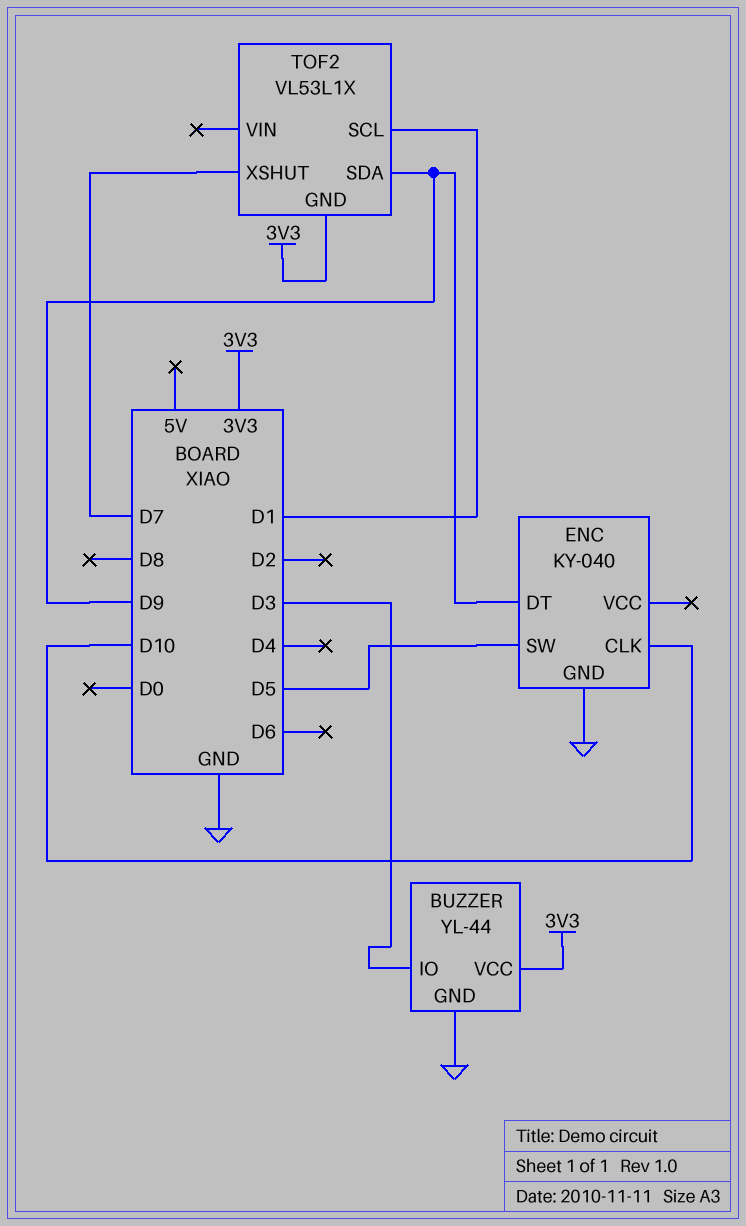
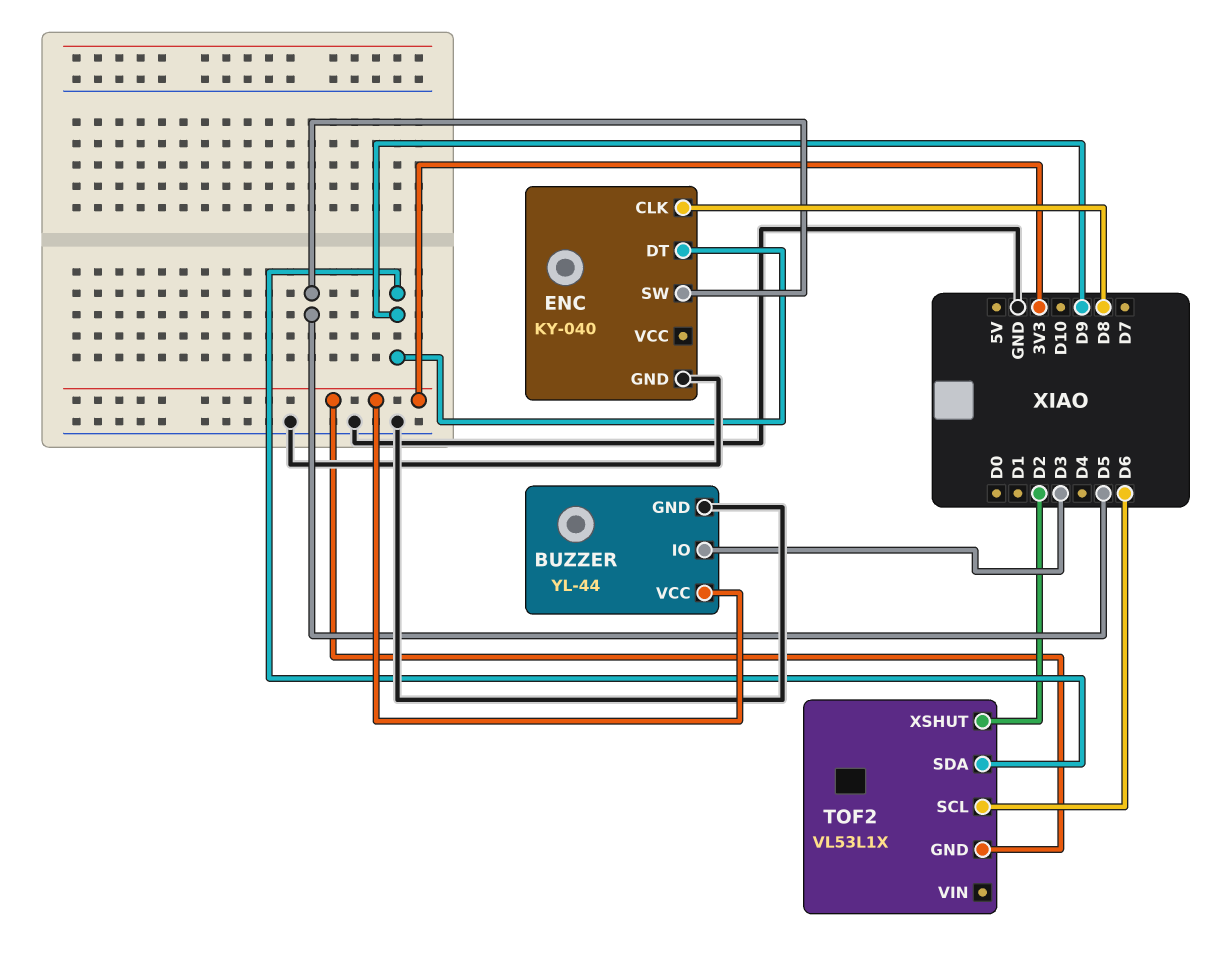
ENC pin CLK: D10 -> D8
TOF2 pin SCL: D1 -> D6
TOF2 pin XSHUT: D7 -> D2

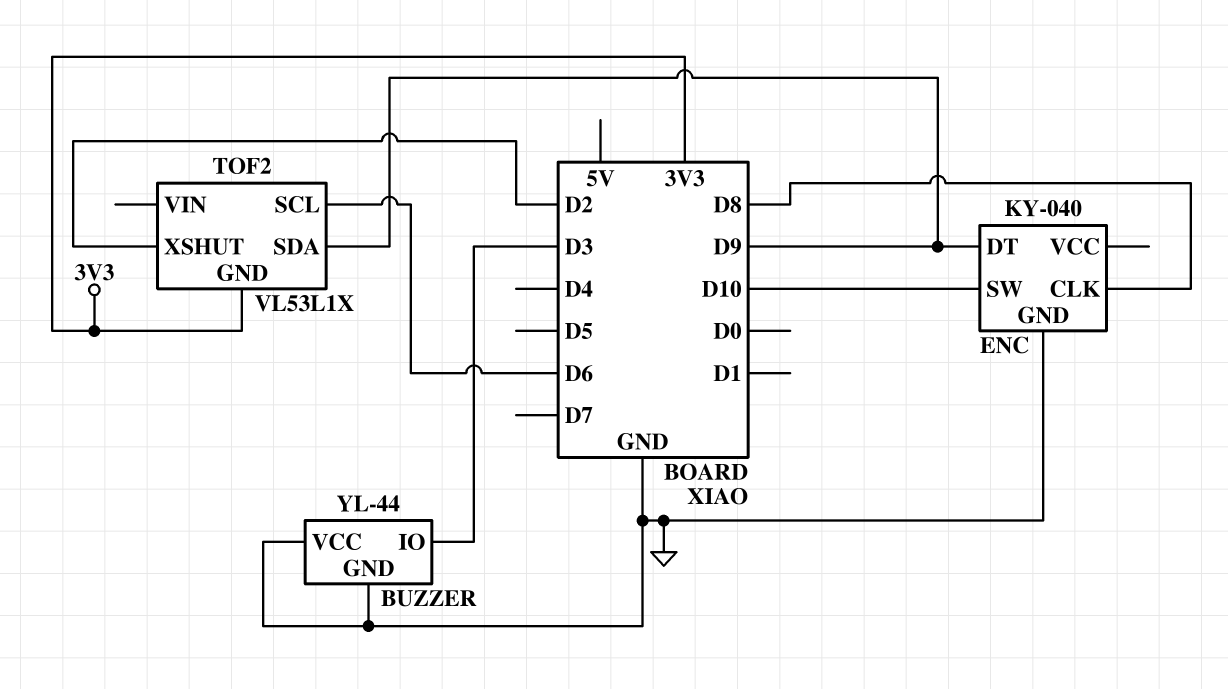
BUZZER pin VCC: 3V3 -> GND
ENC pin SW: D5 -> D10

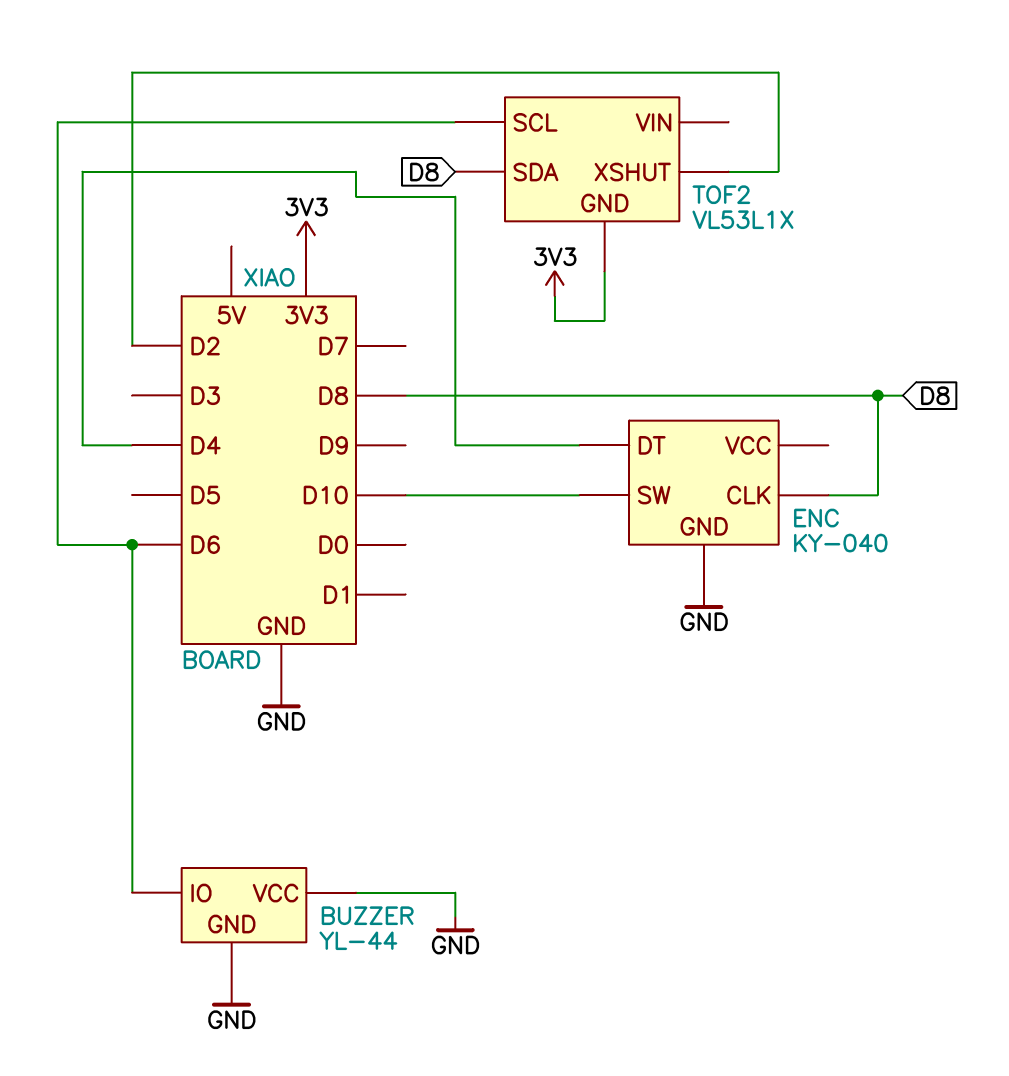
BUZZER pin IO: D3 -> D6
ENC pin DT: D9 -> D4
TOF2 pin SDA: D9 -> D8

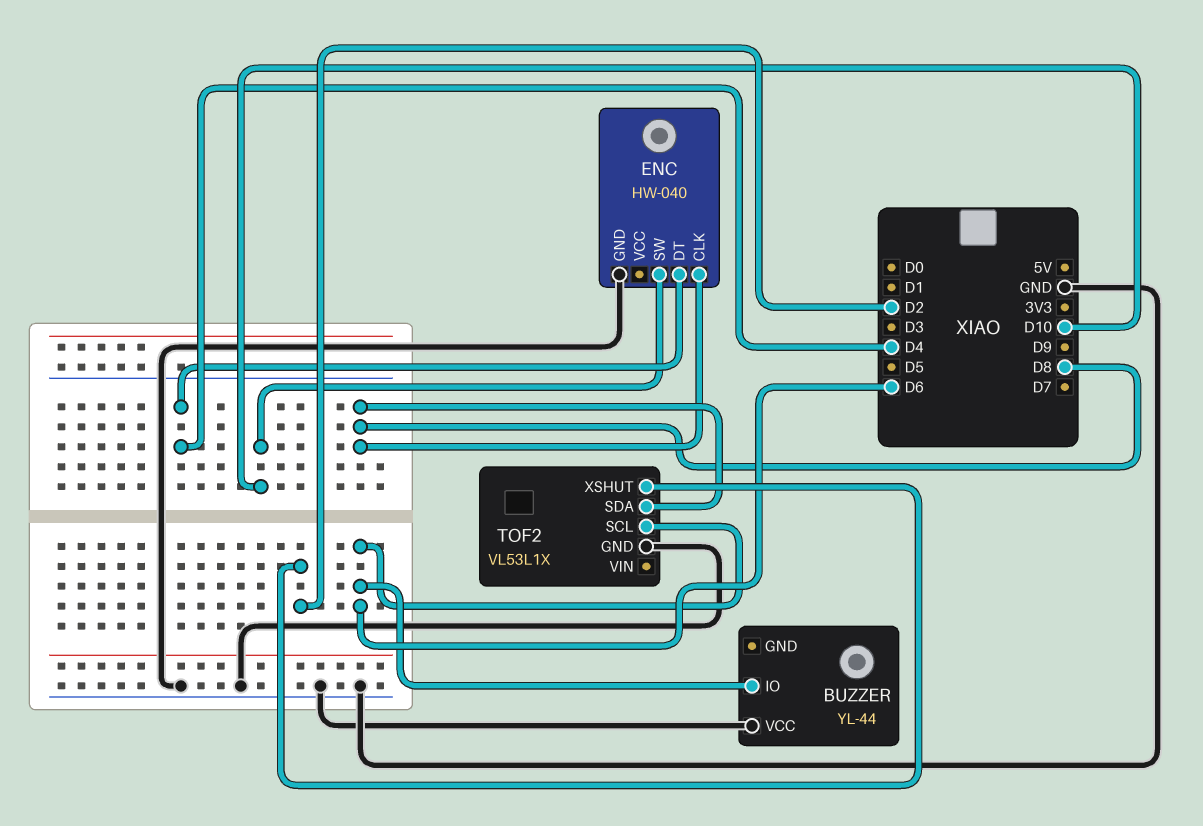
BUZZER pin GND: GND -> none
ENC: KY-040 -> HW-040
TOF2 pin GND: 3V3 -> GND

